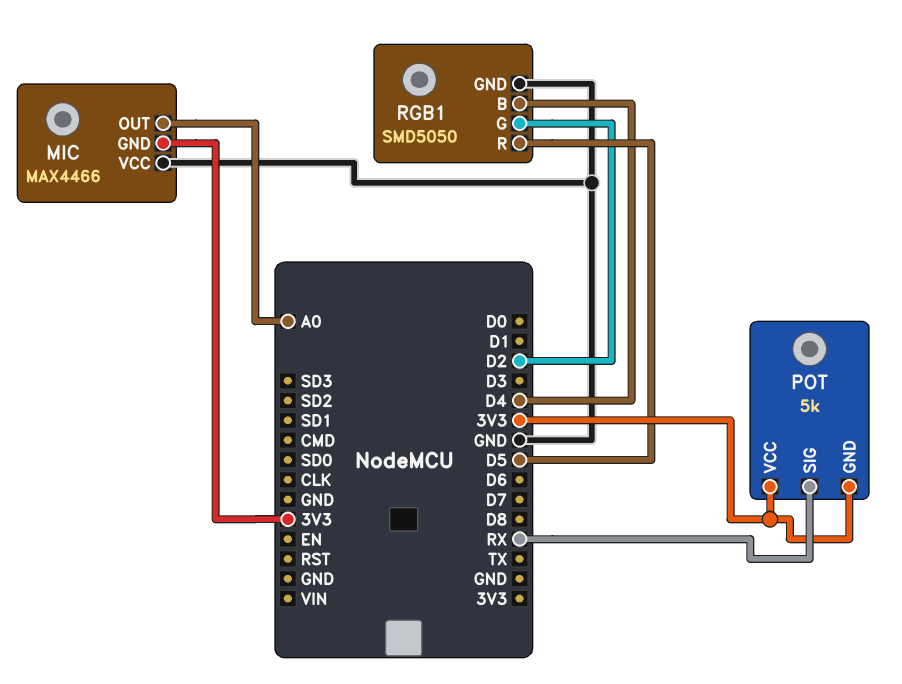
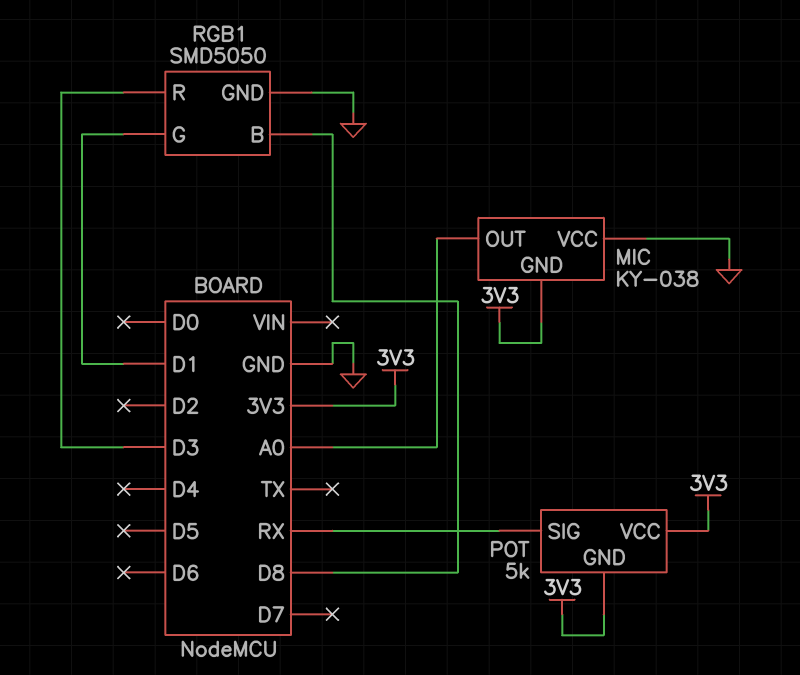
MIC: MAX4466 -> KY-038
RGB1 pin B: D4 -> D8
RGB1 pin G: D2 -> D1
RGB1 pin R: D5 -> D3

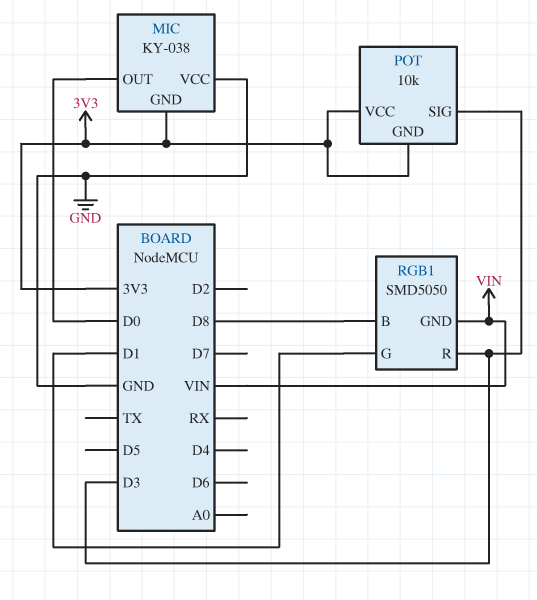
MIC pin OUT: A0 -> D0
POT: 5k -> 10k
POT pin SIG: RX -> D3
RGB1 pin GND: GND -> VIN

